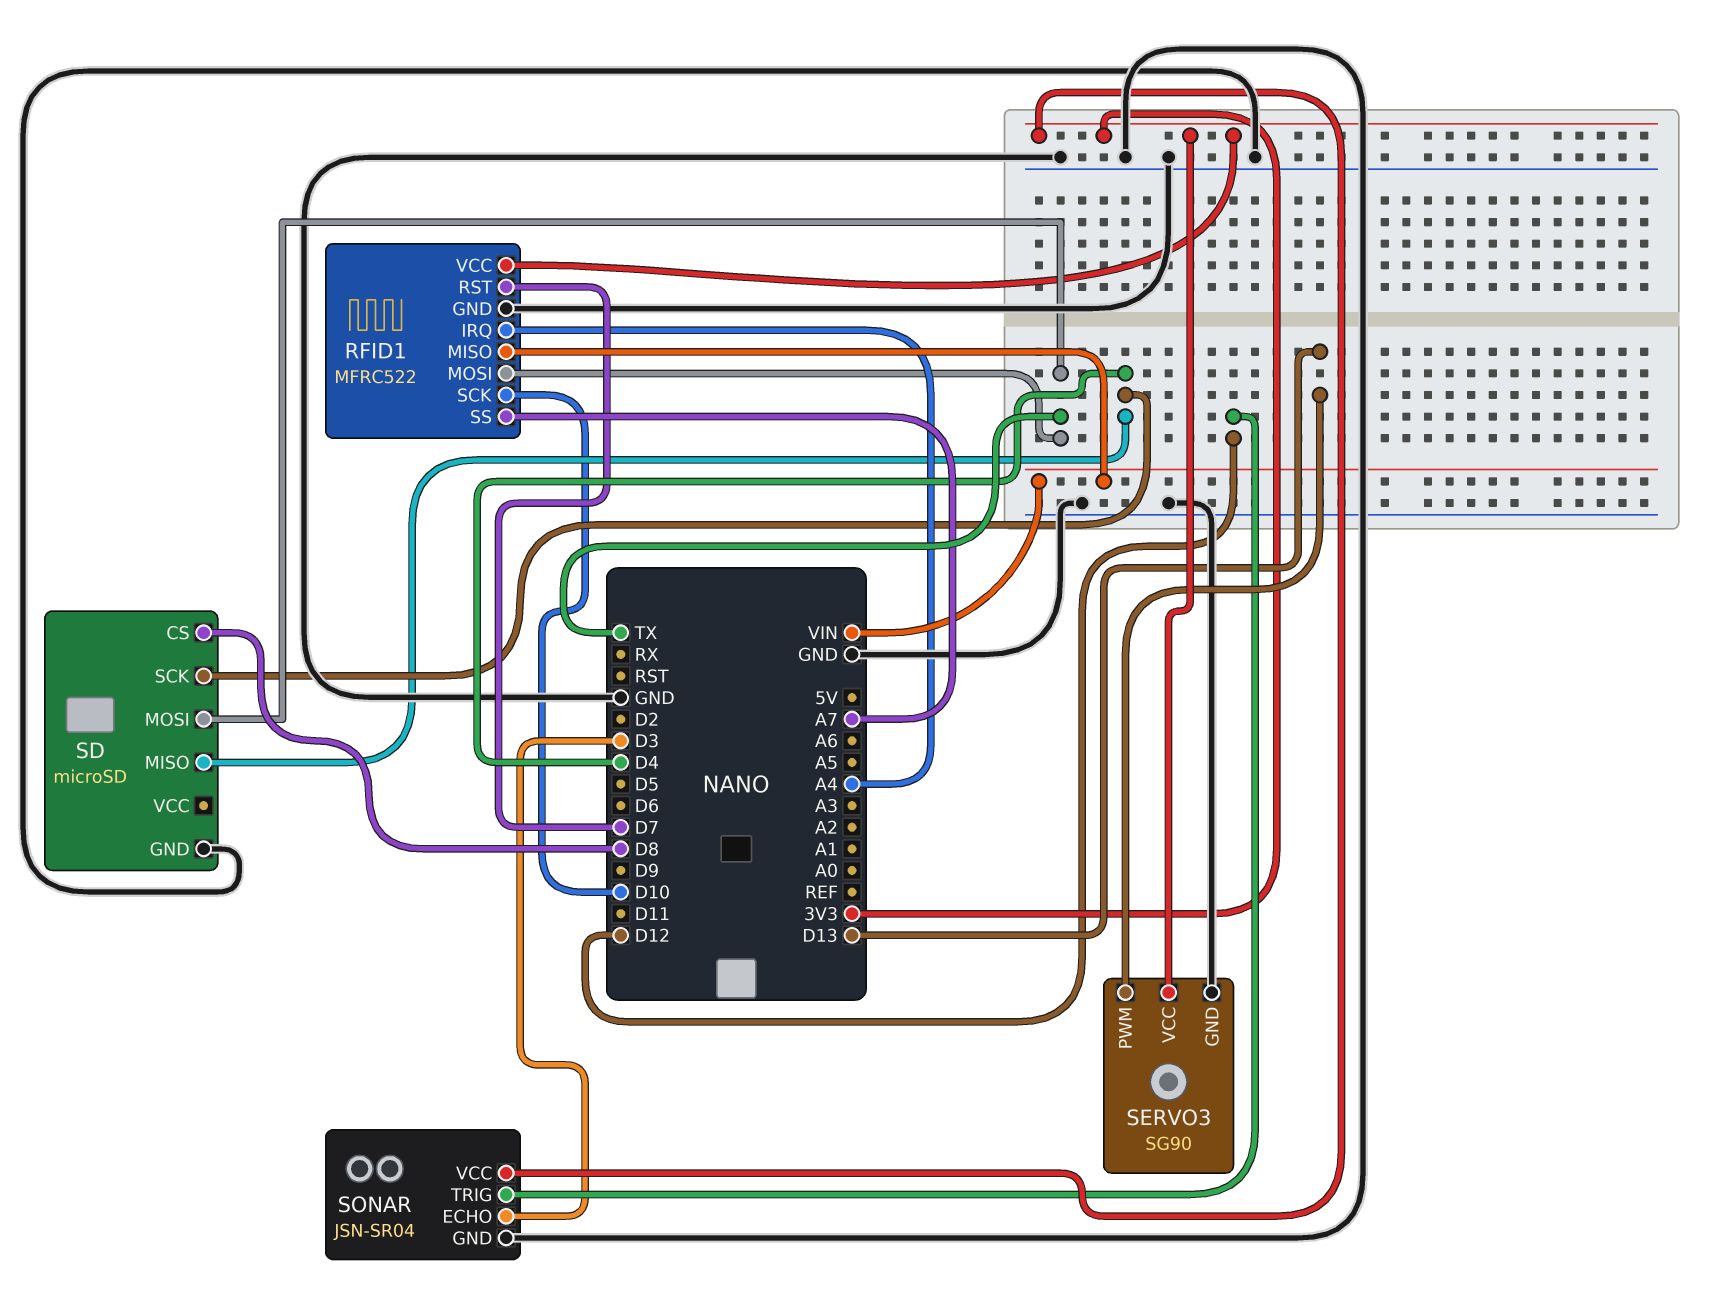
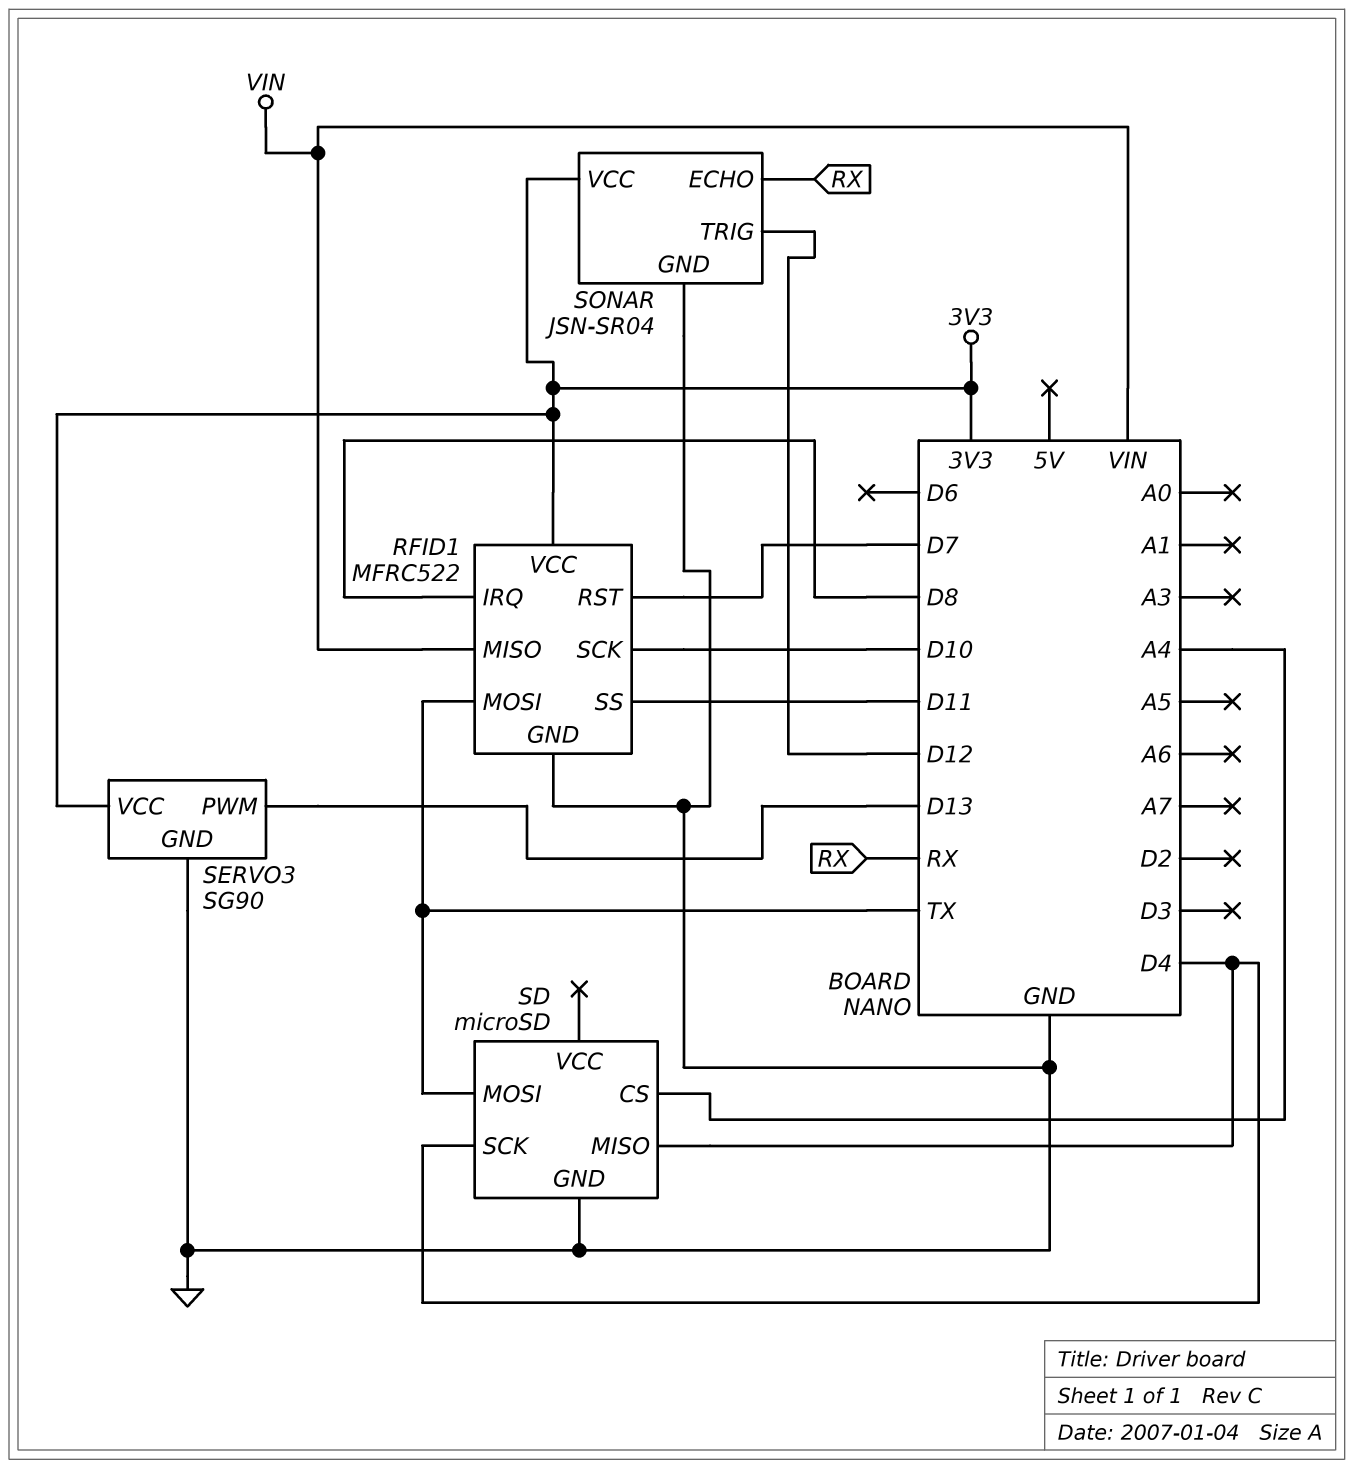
RFID1 pin IRQ: A4 -> D8
RFID1 pin SS: A7 -> D11
SD pin CS: D8 -> A4
SONAR pin ECHO: D3 -> RX

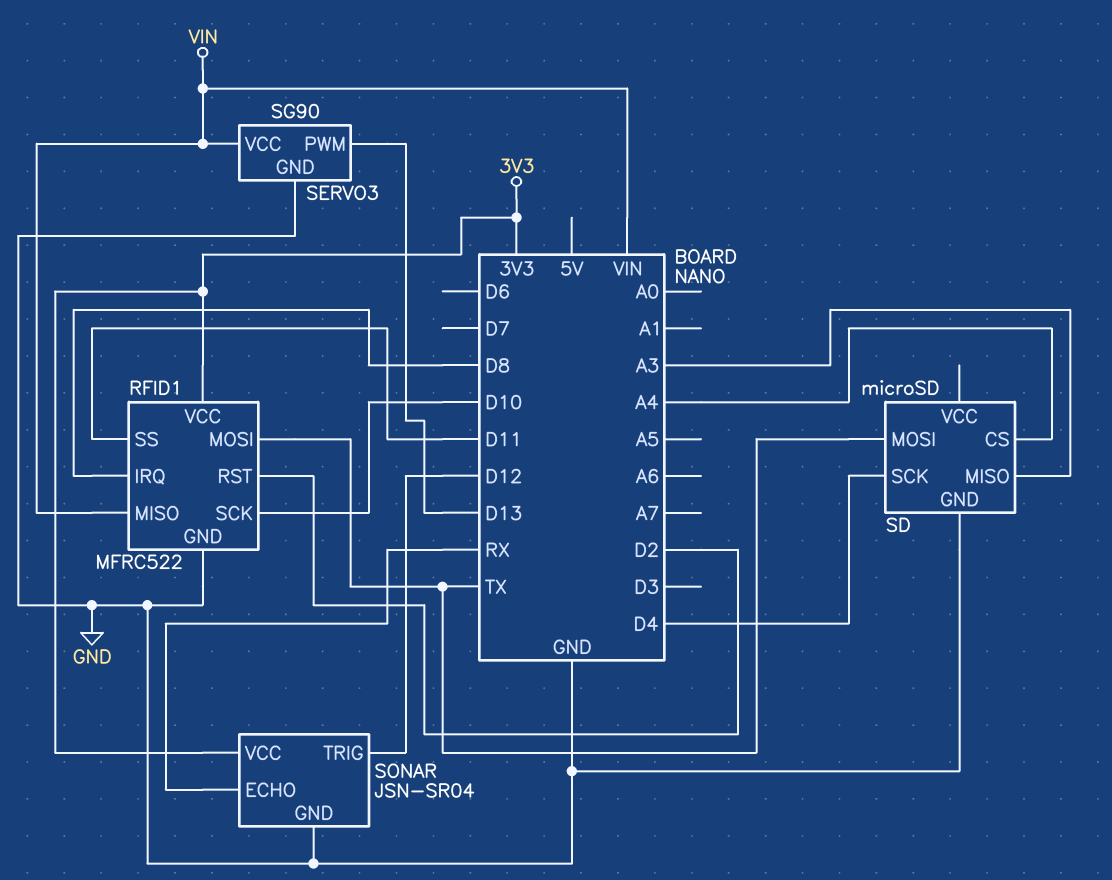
RFID1 pin RST: D7 -> D2
SD pin MISO: D4 -> A3
SERVO3 pin VCC: 3V3 -> VIN

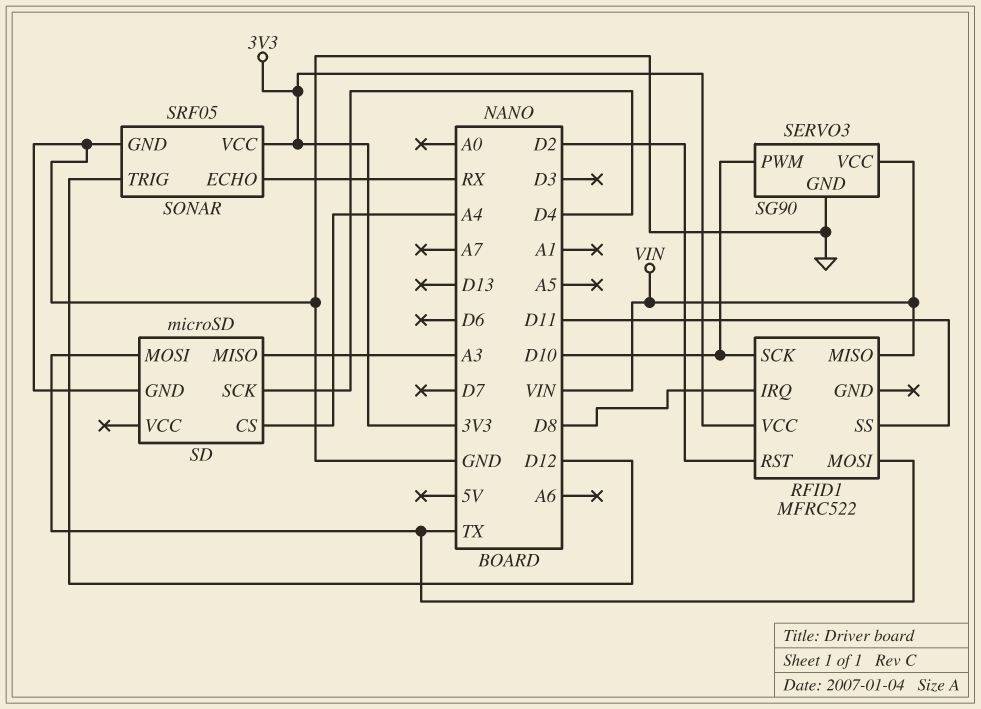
RFID1 pin GND: GND -> none
SERVO3 pin PWM: D13 -> D10
SONAR: JSN-SR04 -> SRF05

